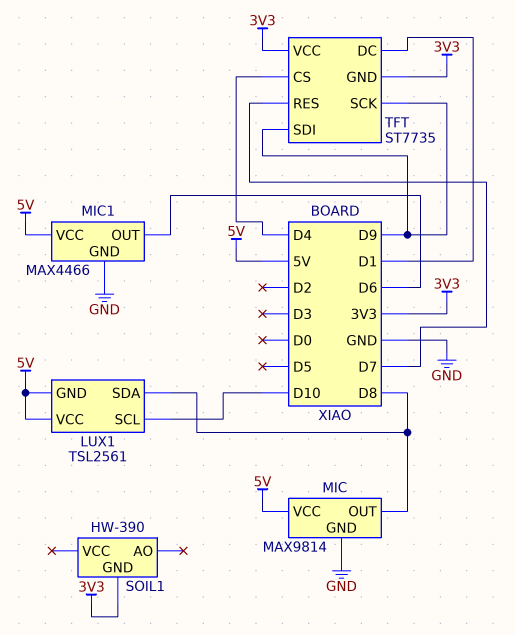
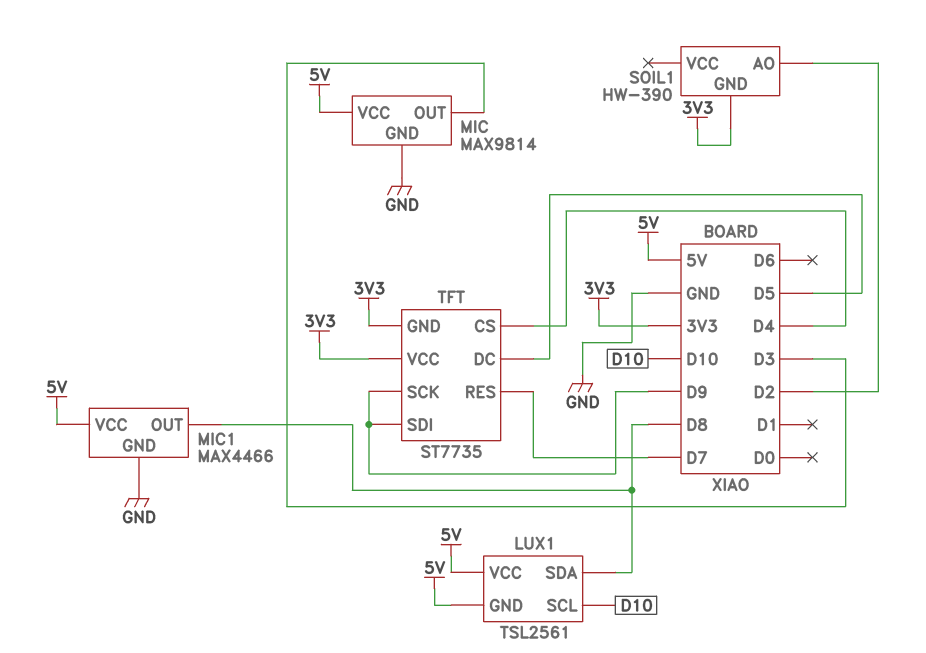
MIC pin OUT: D8 -> D3
MIC1 pin OUT: D6 -> D8
SOIL1 pin AO: none -> D2
TFT pin DC: D1 -> D5

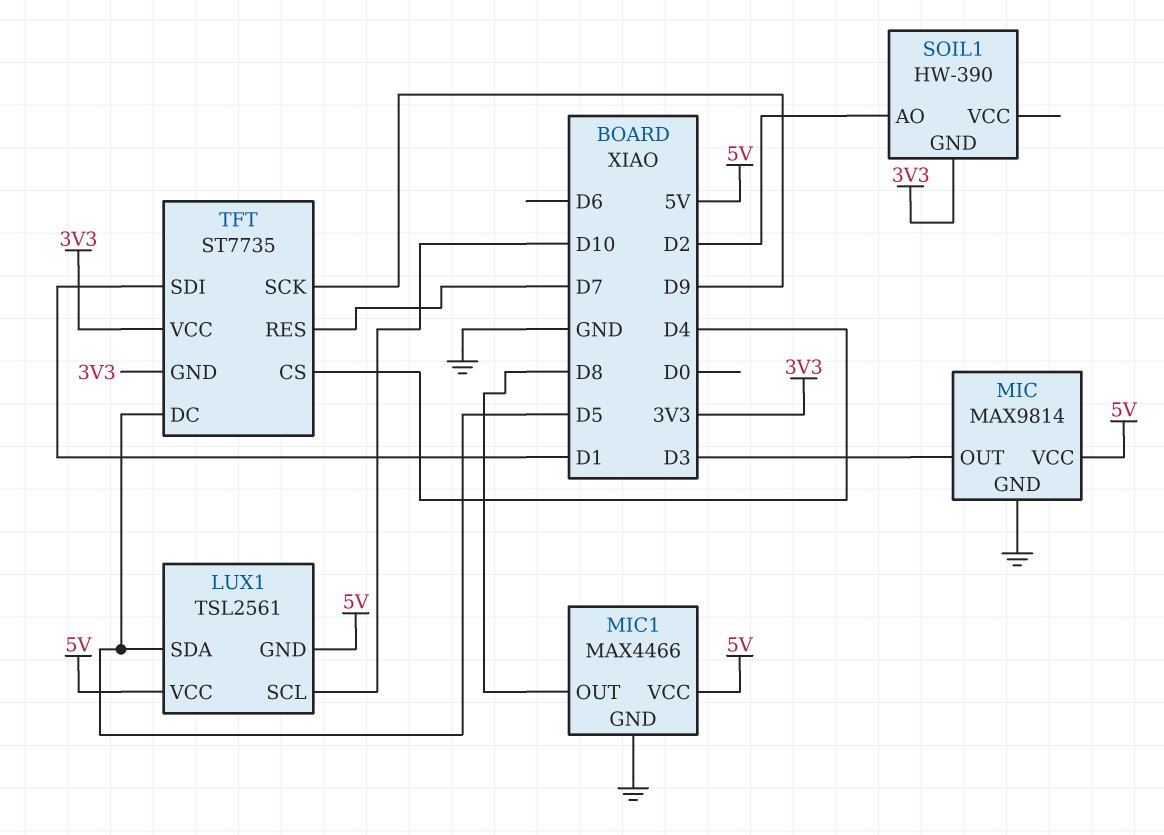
LUX1 pin SDA: D8 -> D5
TFT pin SDI: D9 -> D1

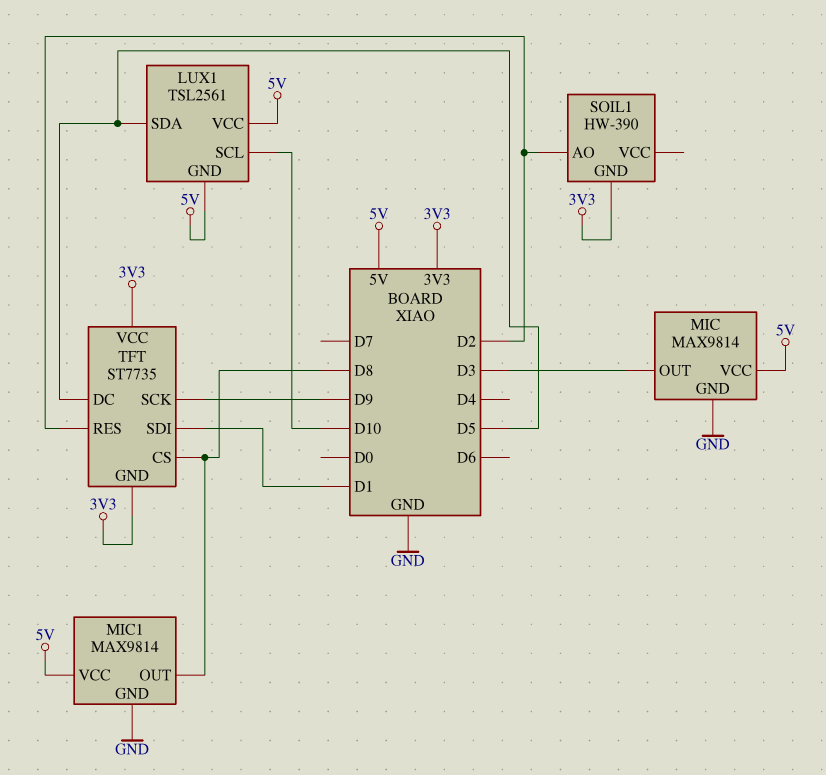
MIC1: MAX4466 -> MAX9814
TFT pin CS: D4 -> D8
TFT pin RES: D7 -> D2

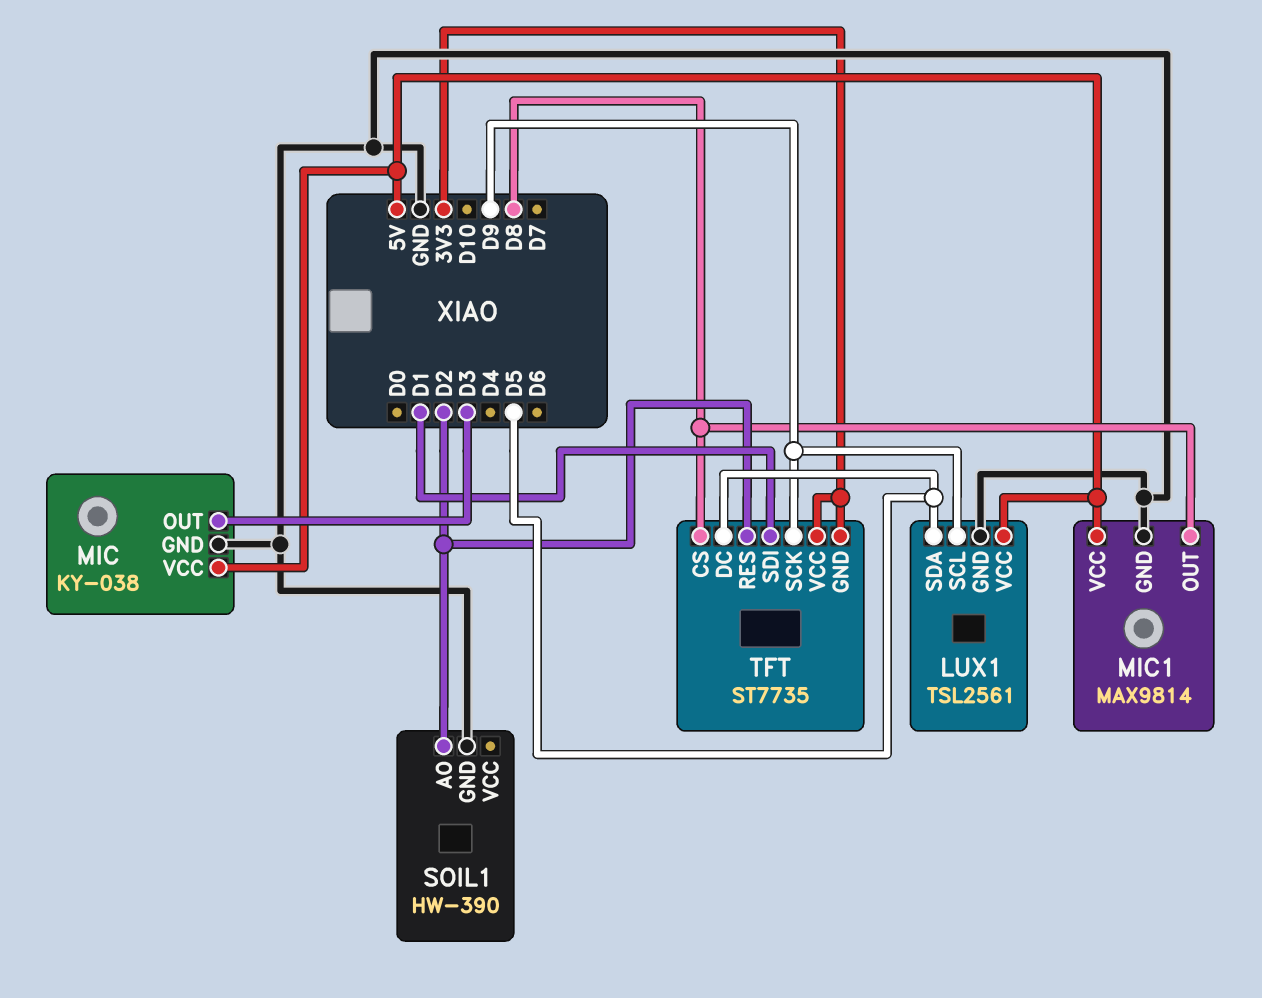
LUX1 pin GND: 5V -> GND
LUX1 pin SCL: D10 -> D9
MIC: MAX9814 -> KY-038
SOIL1 pin GND: 3V3 -> GND

